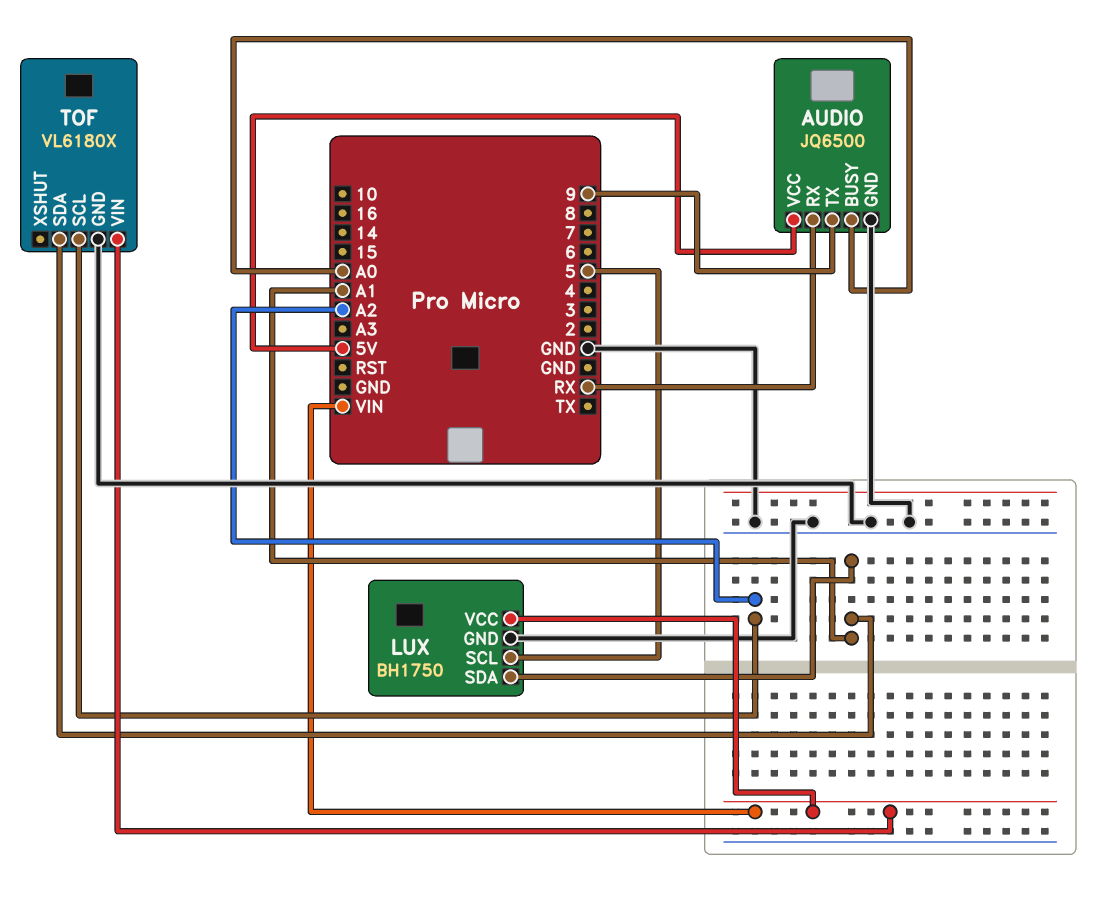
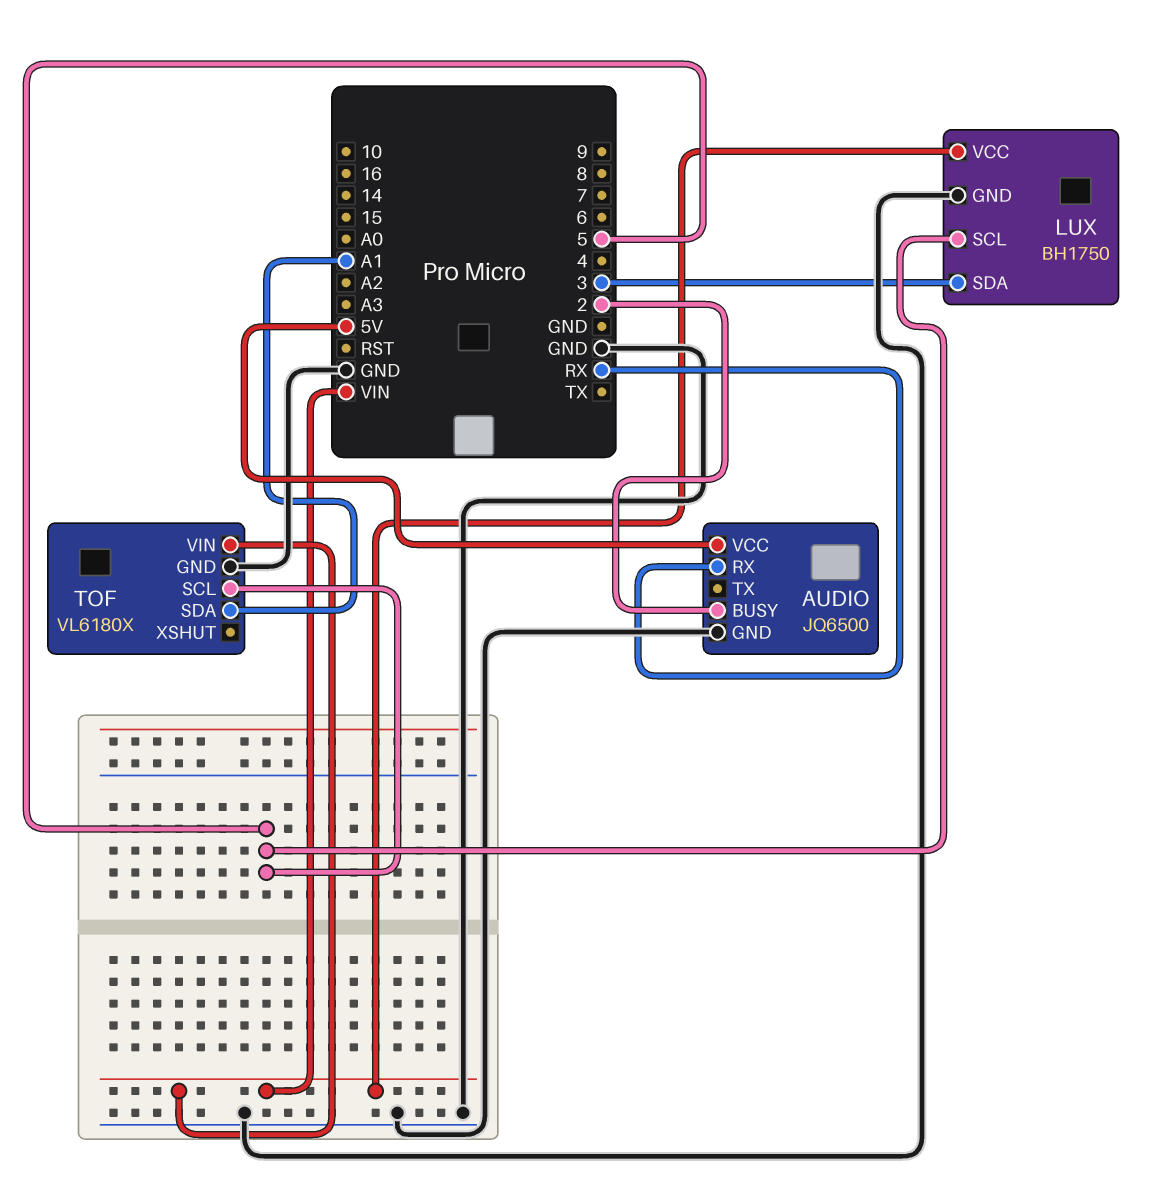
AUDIO pin BUSY: A0 -> 2
AUDIO pin TX: 9 -> none
LUX pin SDA: A1 -> 3
TOF pin SCL: A2 -> 5

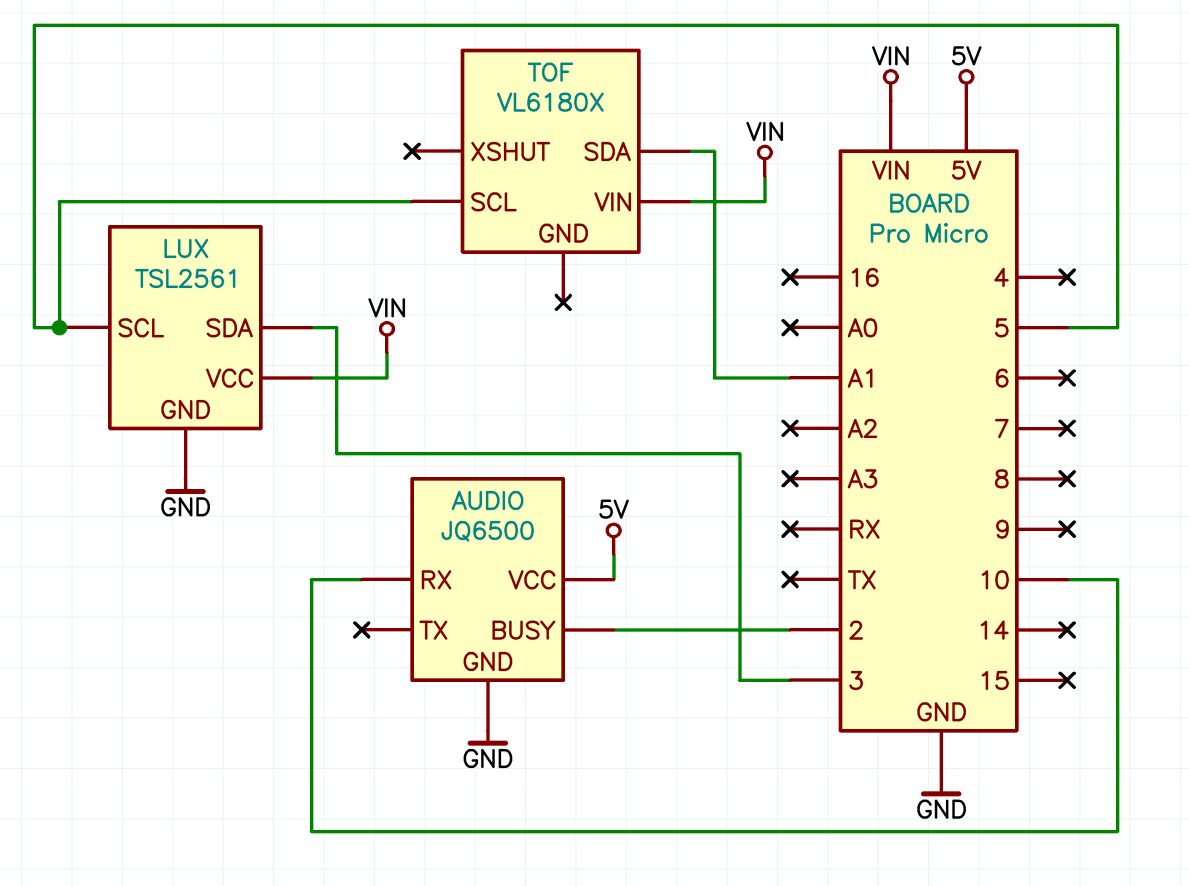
AUDIO pin RX: RX -> 10
LUX: BH1750 -> TSL2561
TOF pin GND: GND -> none

